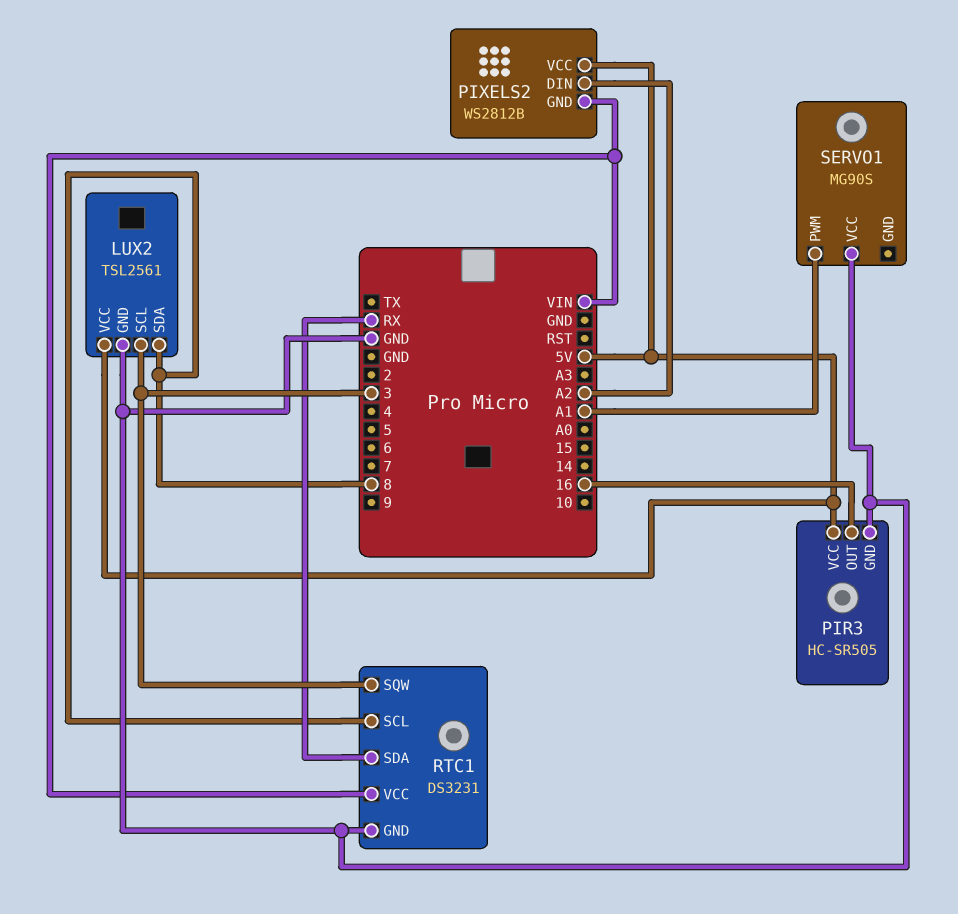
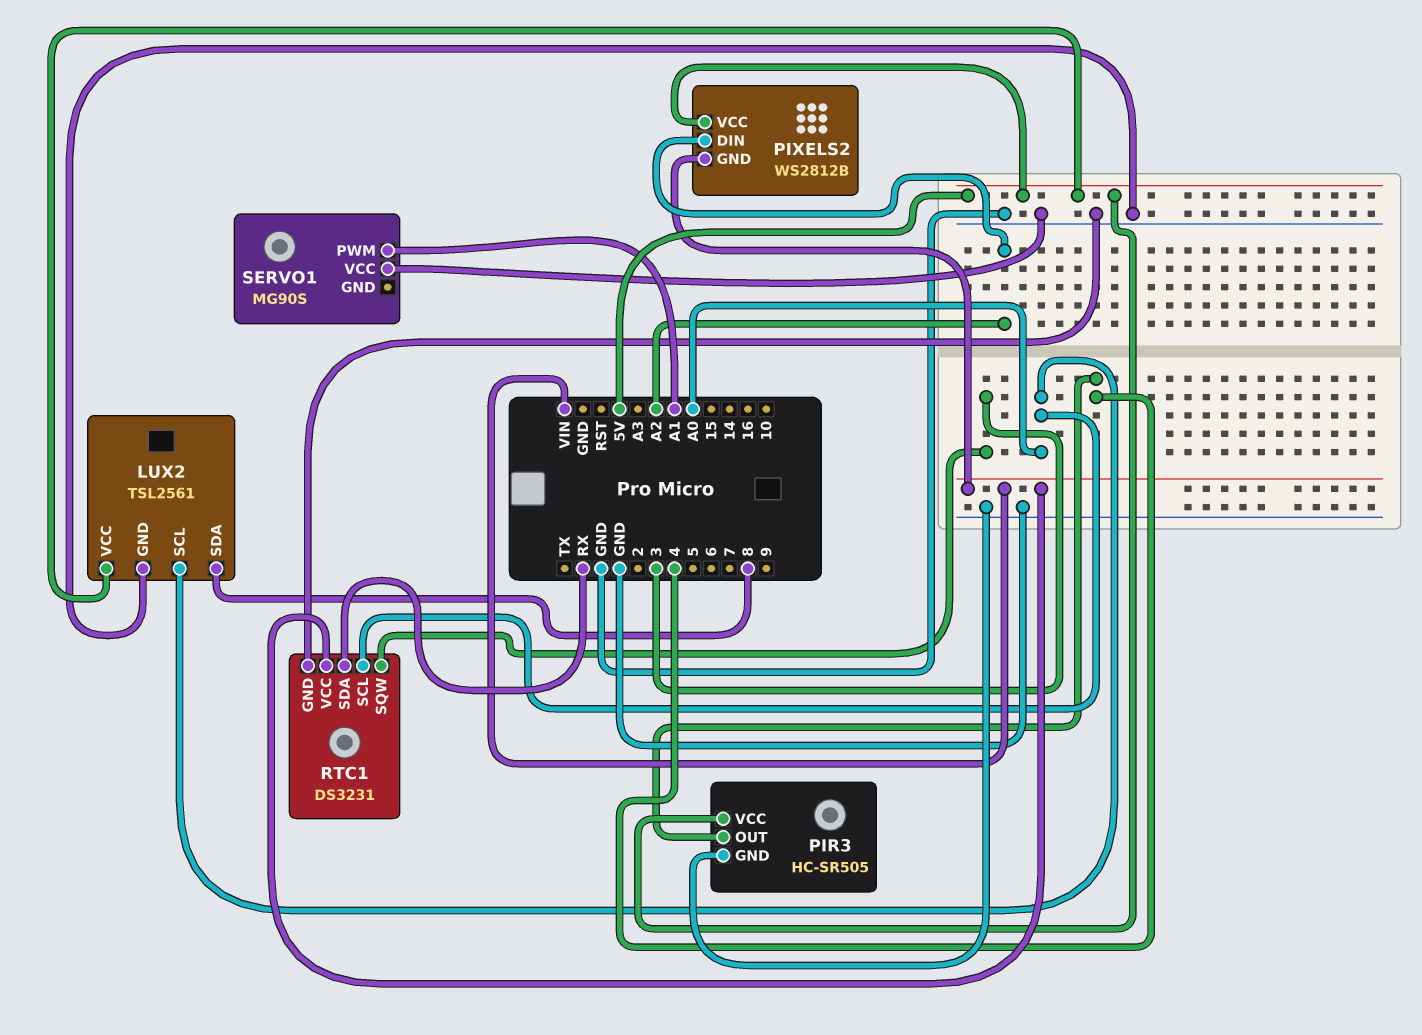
LUX2 pin SCL: 3 -> A0
PIR3 pin OUT: 16 -> 4
RTC1 pin SCL: 8 -> A0

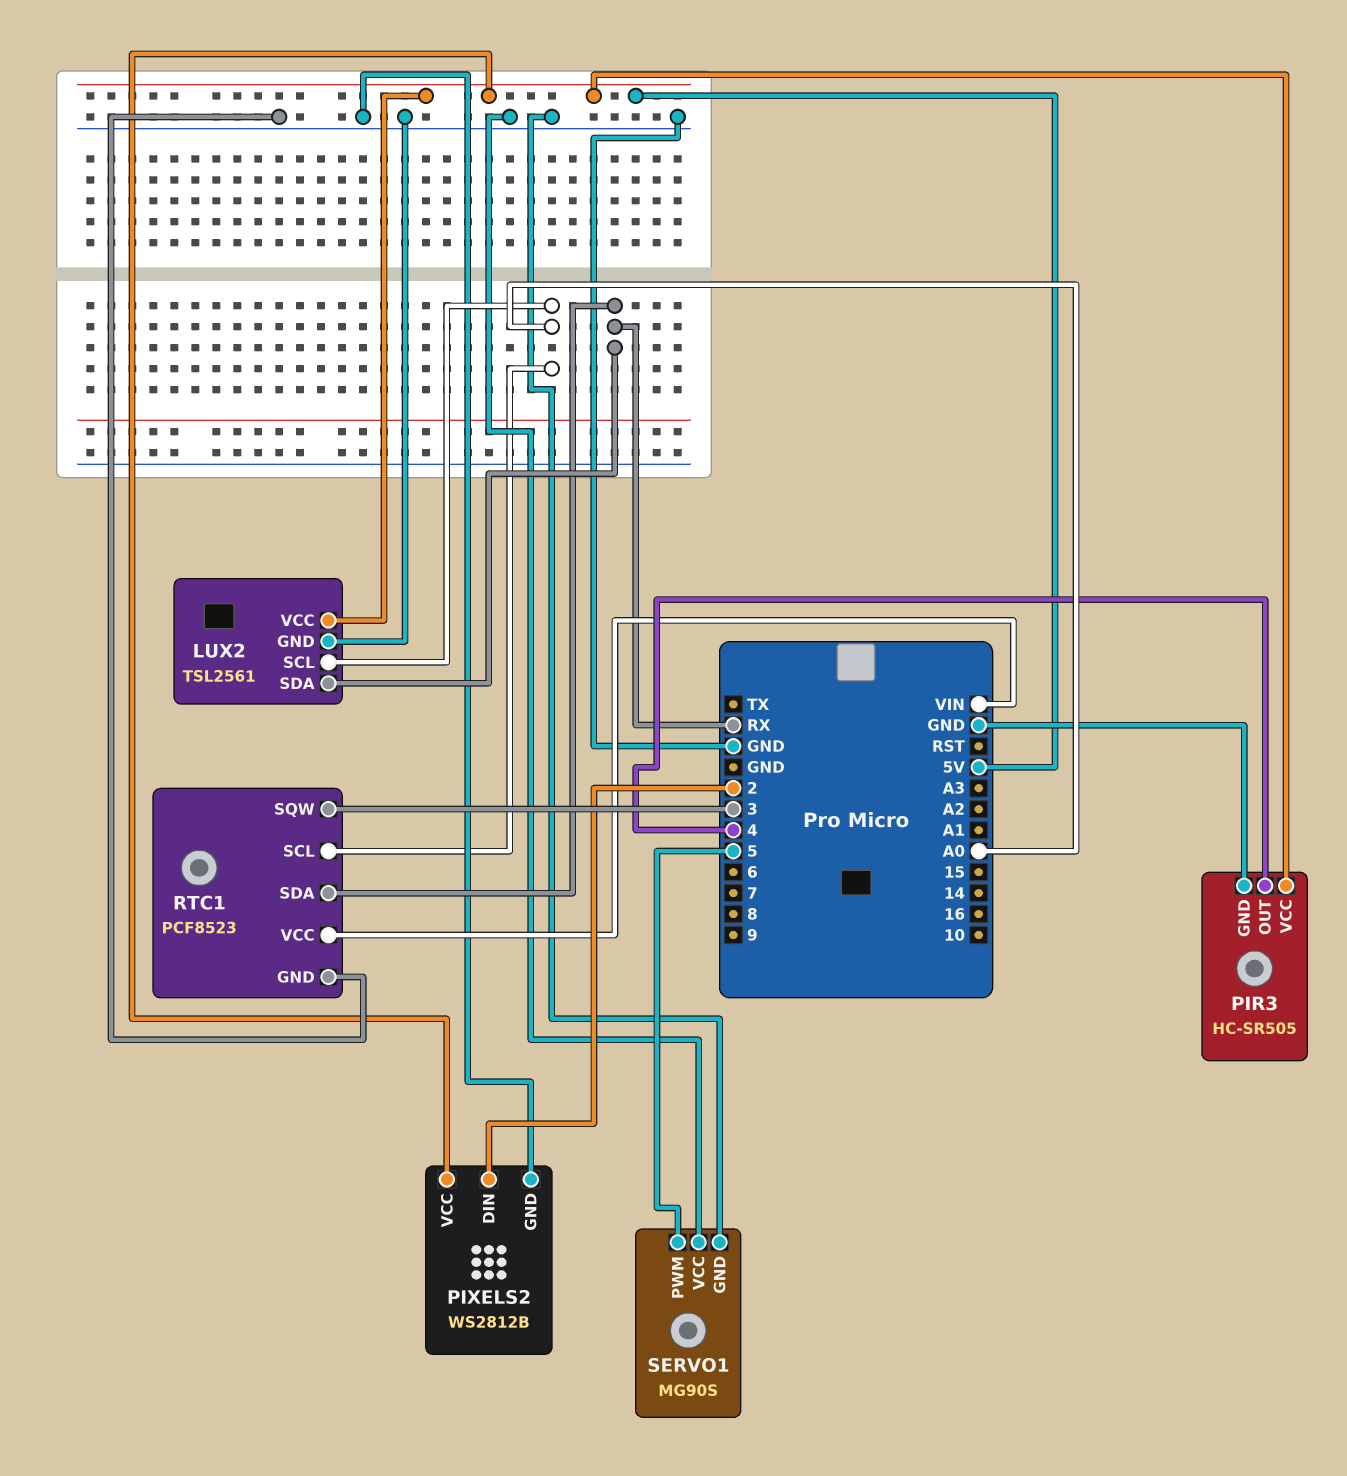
LUX2 pin SDA: 8 -> RX
PIXELS2 pin DIN: A2 -> 2
PIXELS2 pin GND: VIN -> GND
RTC1: DS3231 -> PCF8523
SERVO1 pin GND: none -> GND
SERVO1 pin PWM: A1 -> 5

